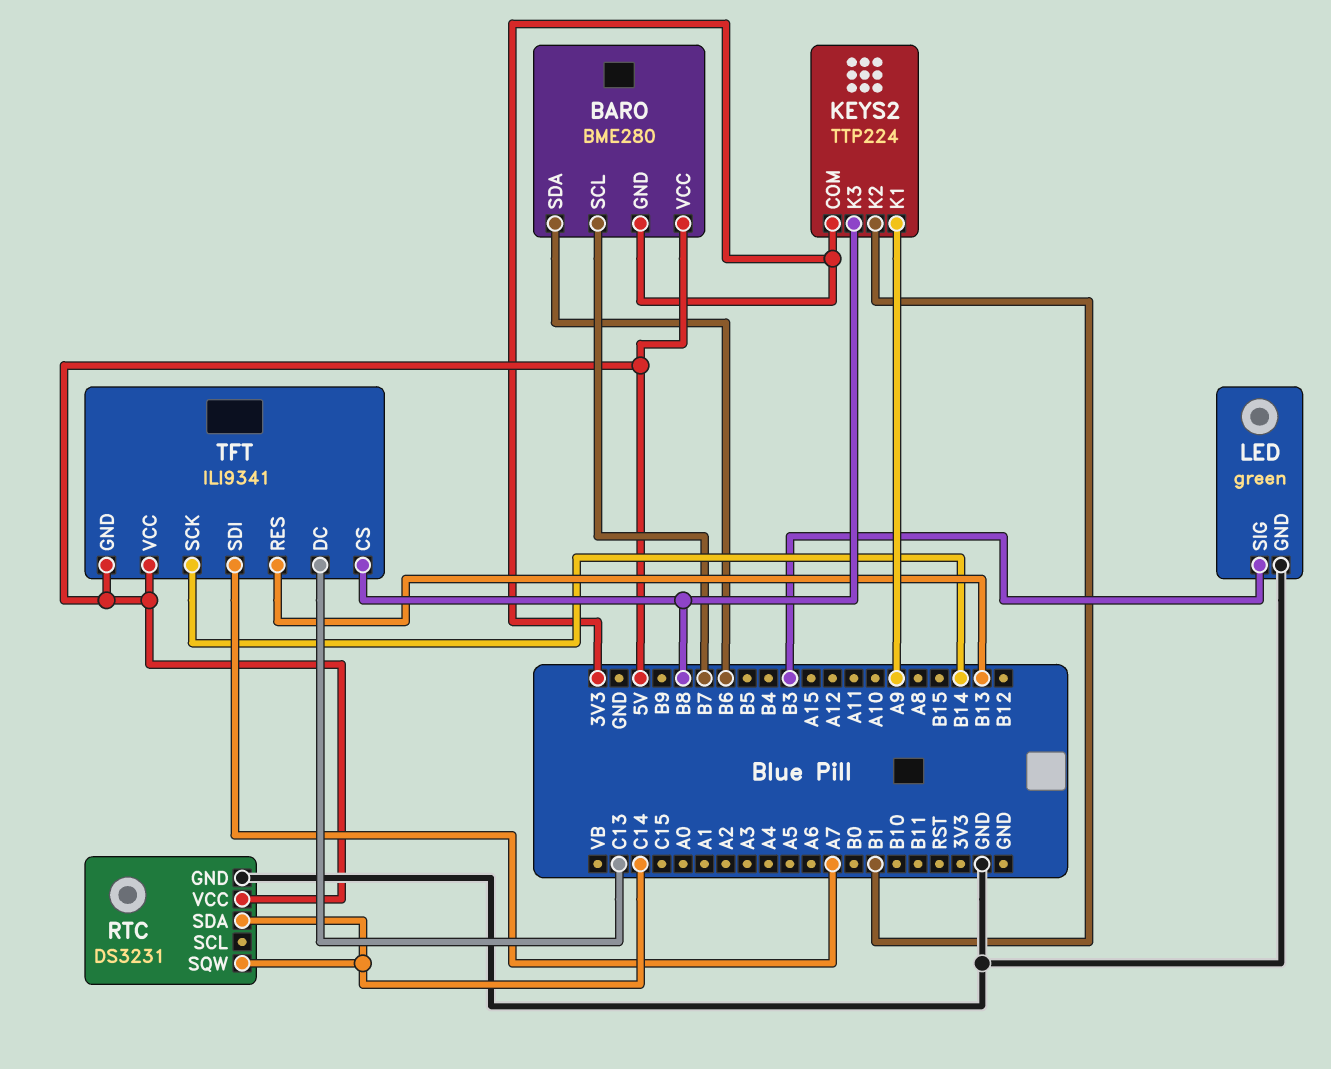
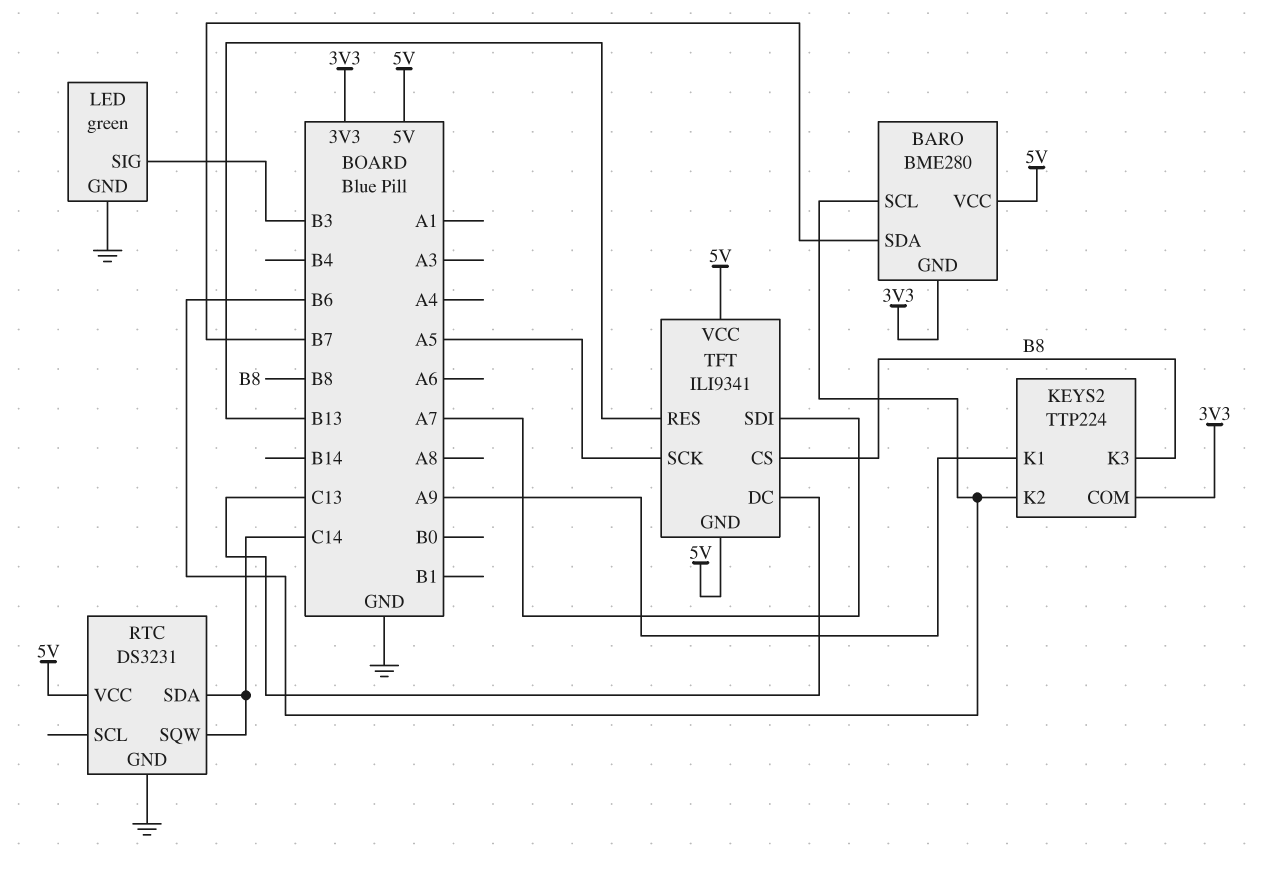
BARO pin SCL: B7 -> B6
BARO pin SDA: B6 -> B7
KEYS2 pin K2: B1 -> B6
TFT pin SCK: B14 -> A5

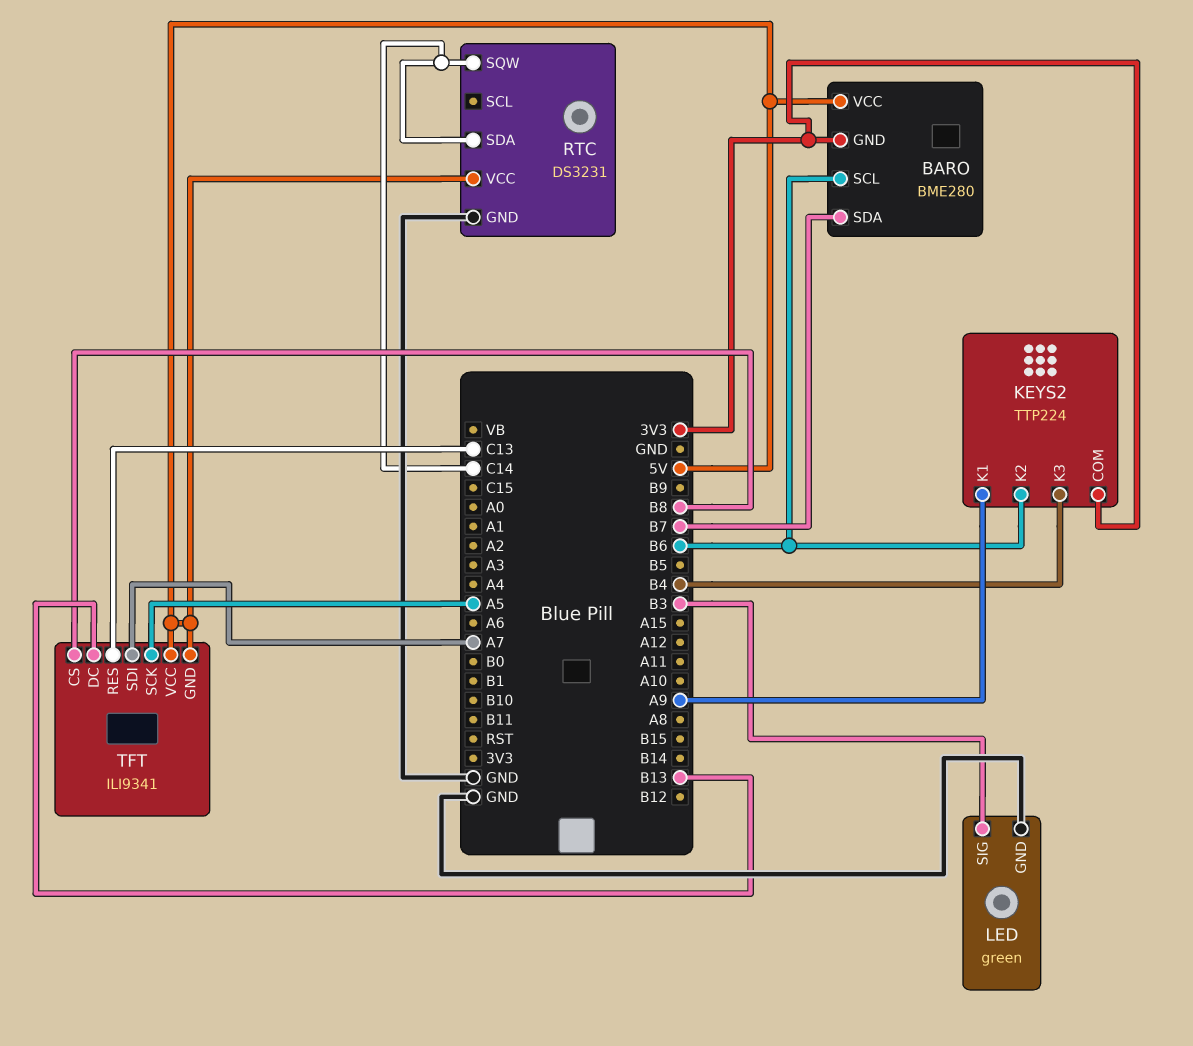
KEYS2 pin K3: B8 -> B4
TFT pin DC: C13 -> B13
TFT pin RES: B13 -> C13

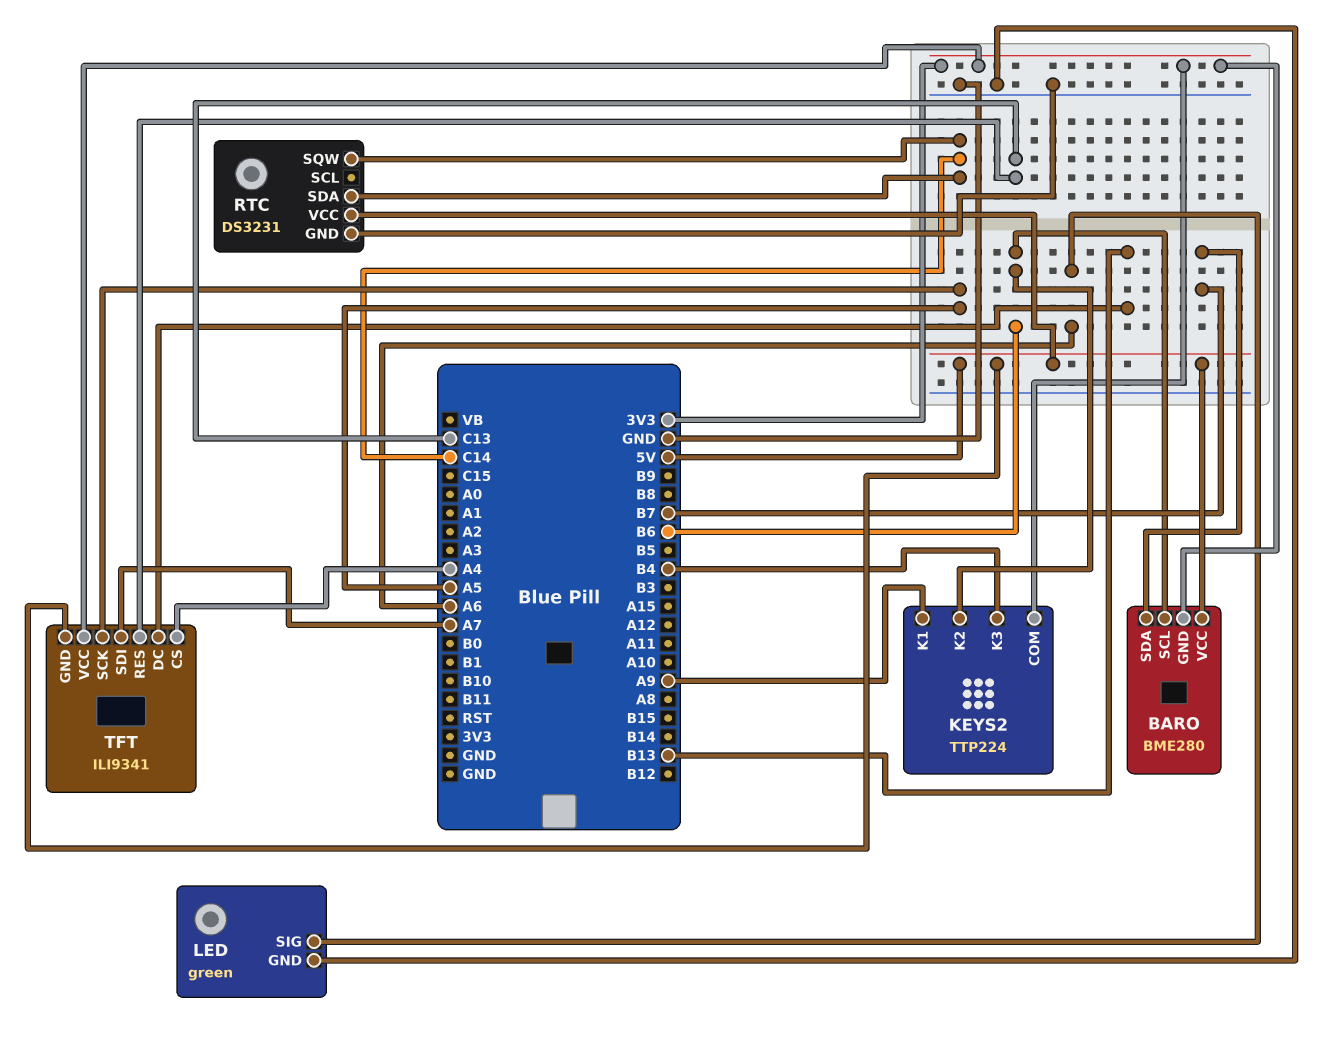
LED pin SIG: B3 -> A6
TFT pin CS: B8 -> A4
TFT pin VCC: 5V -> 3V3

